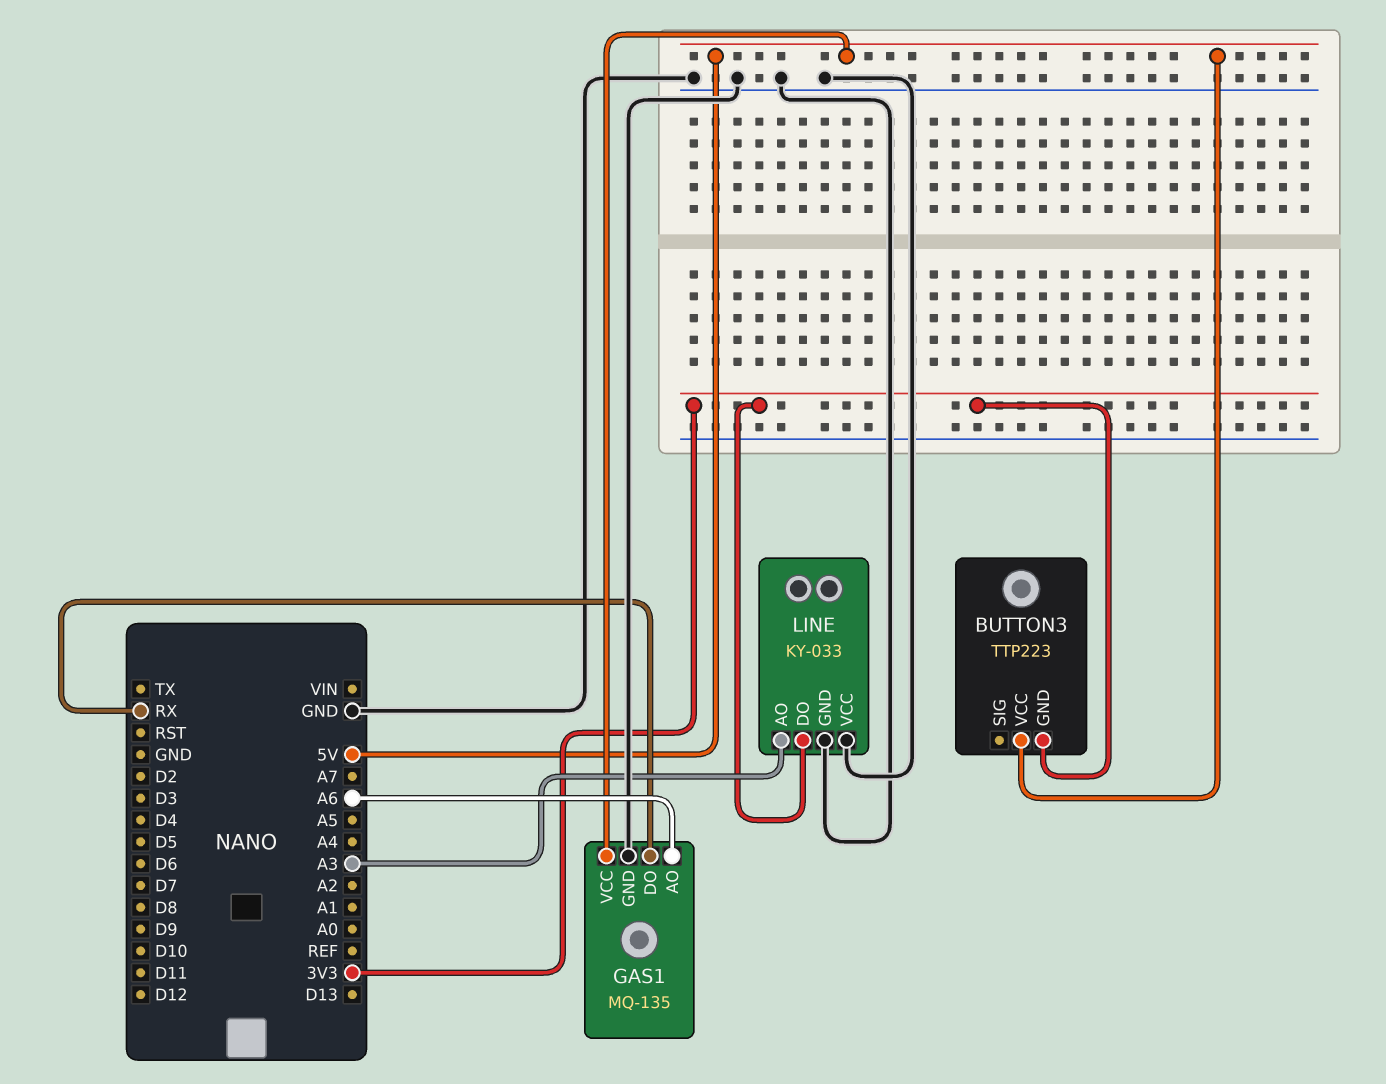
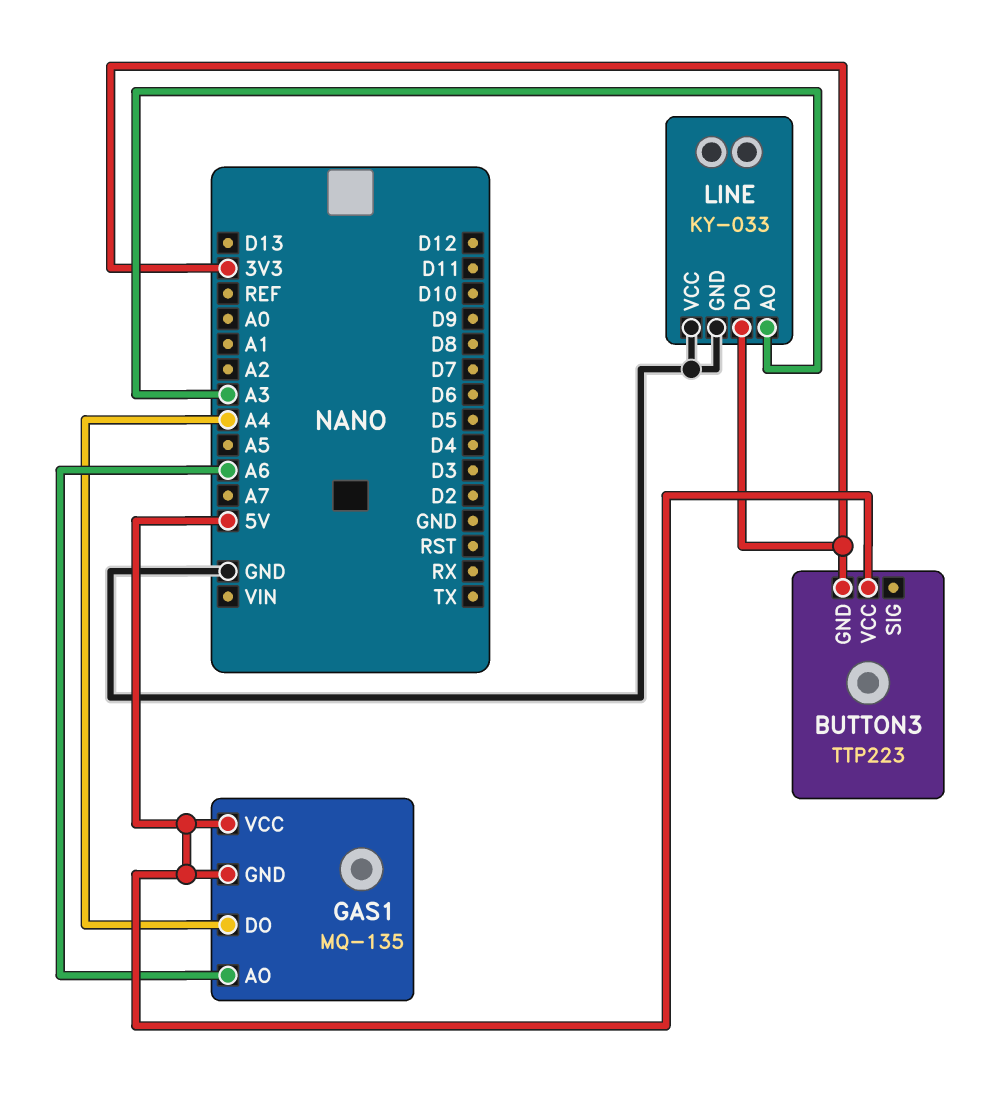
GAS1 pin DO: RX -> A4
GAS1 pin GND: GND -> 5V

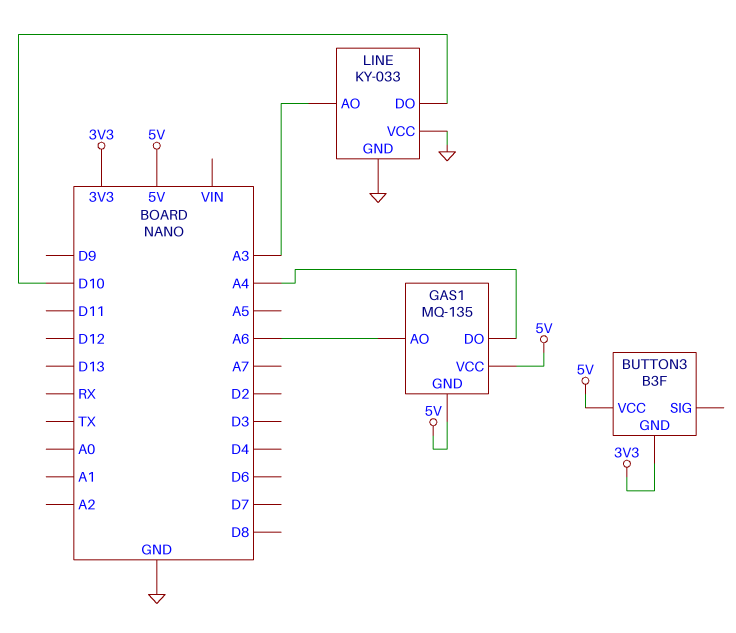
BUTTON3: TTP223 -> B3F
LINE pin DO: 3V3 -> D10

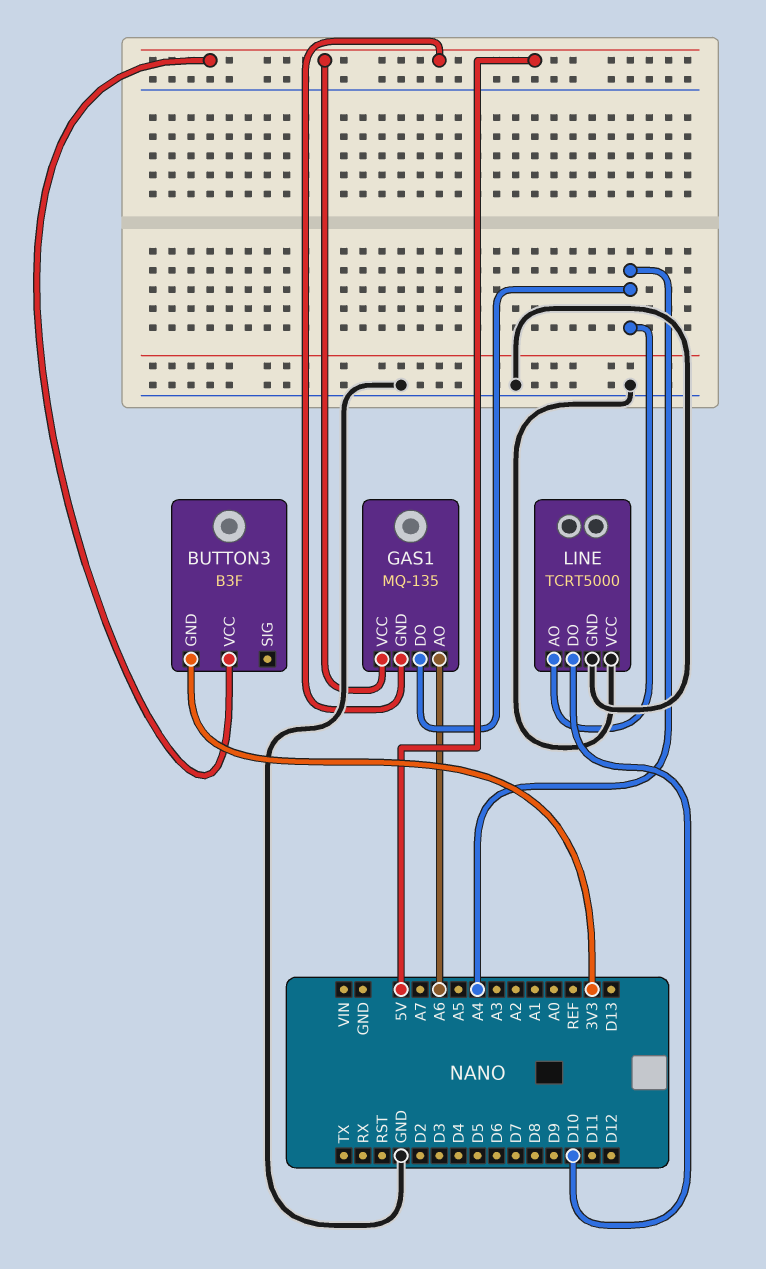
LINE: KY-033 -> TCRT5000
LINE pin AO: A3 -> A4

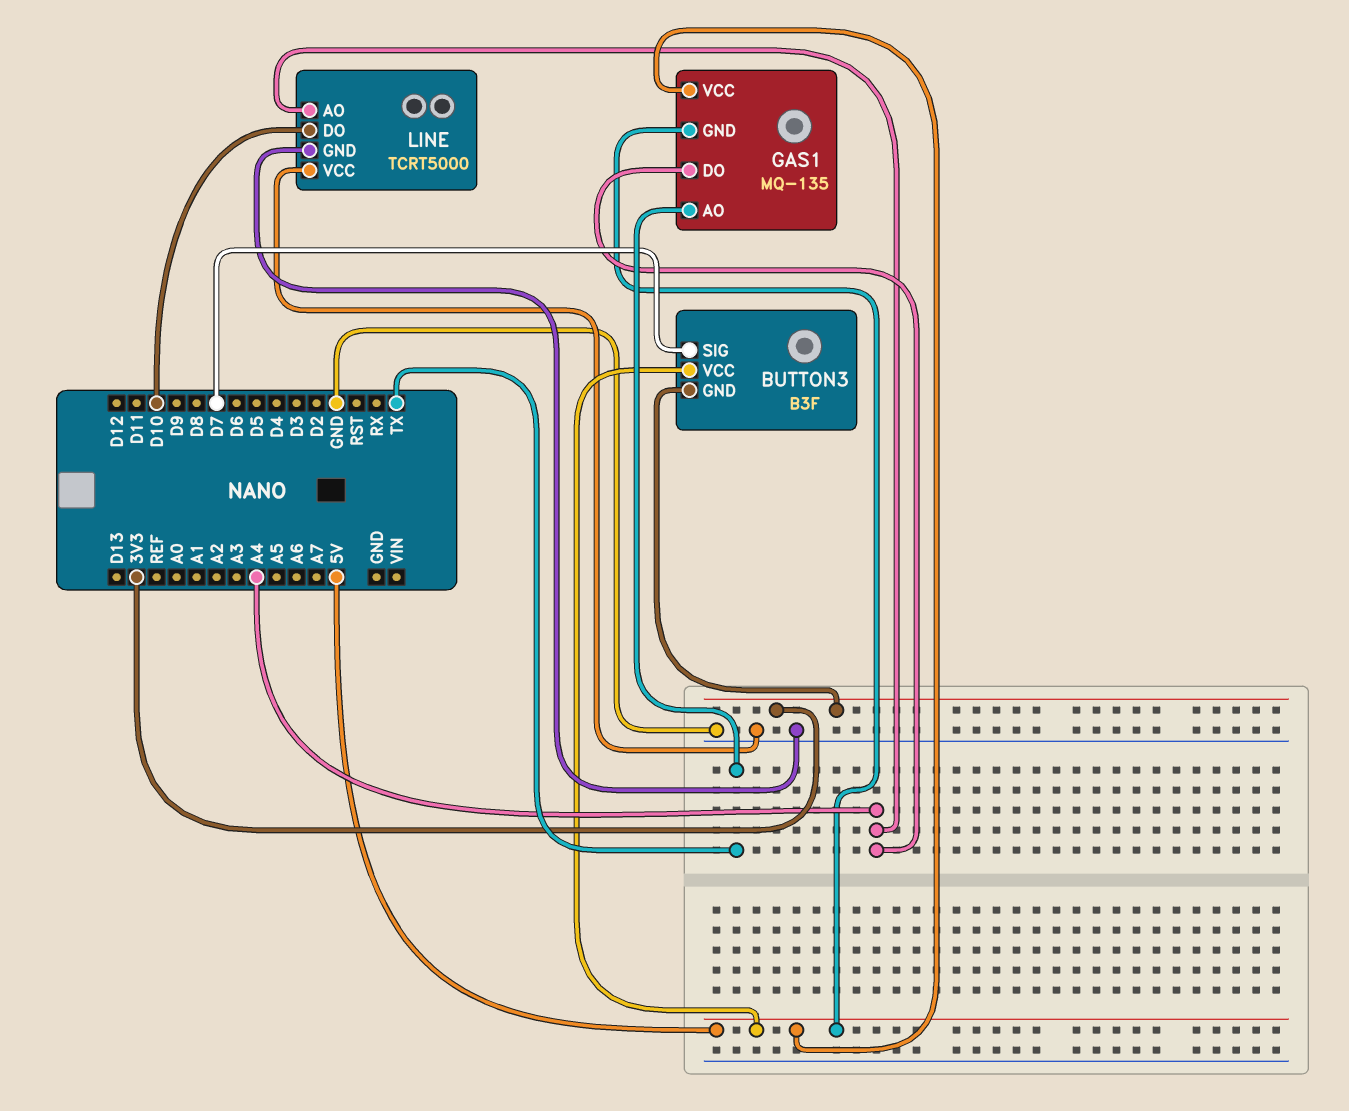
BUTTON3 pin SIG: none -> D7
GAS1 pin AO: A6 -> TX

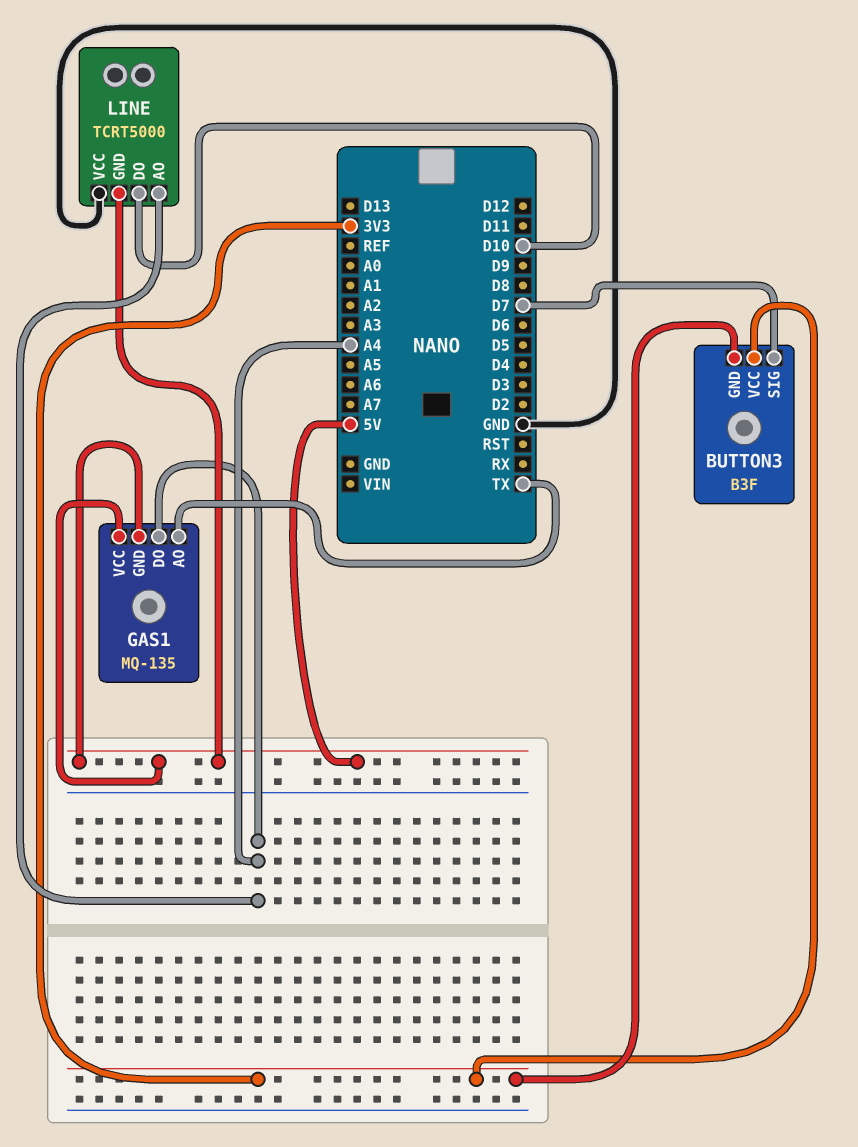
BUTTON3 pin VCC: 5V -> 3V3
LINE pin GND: GND -> 5V

